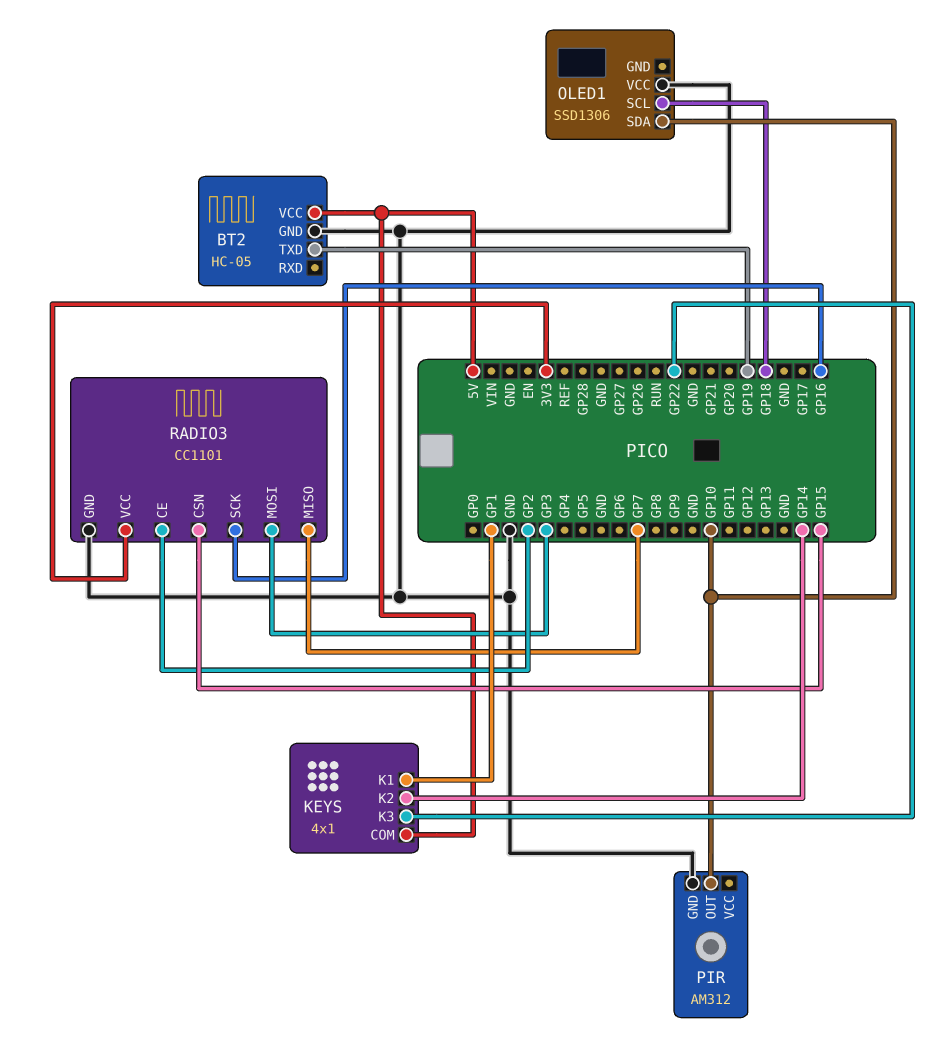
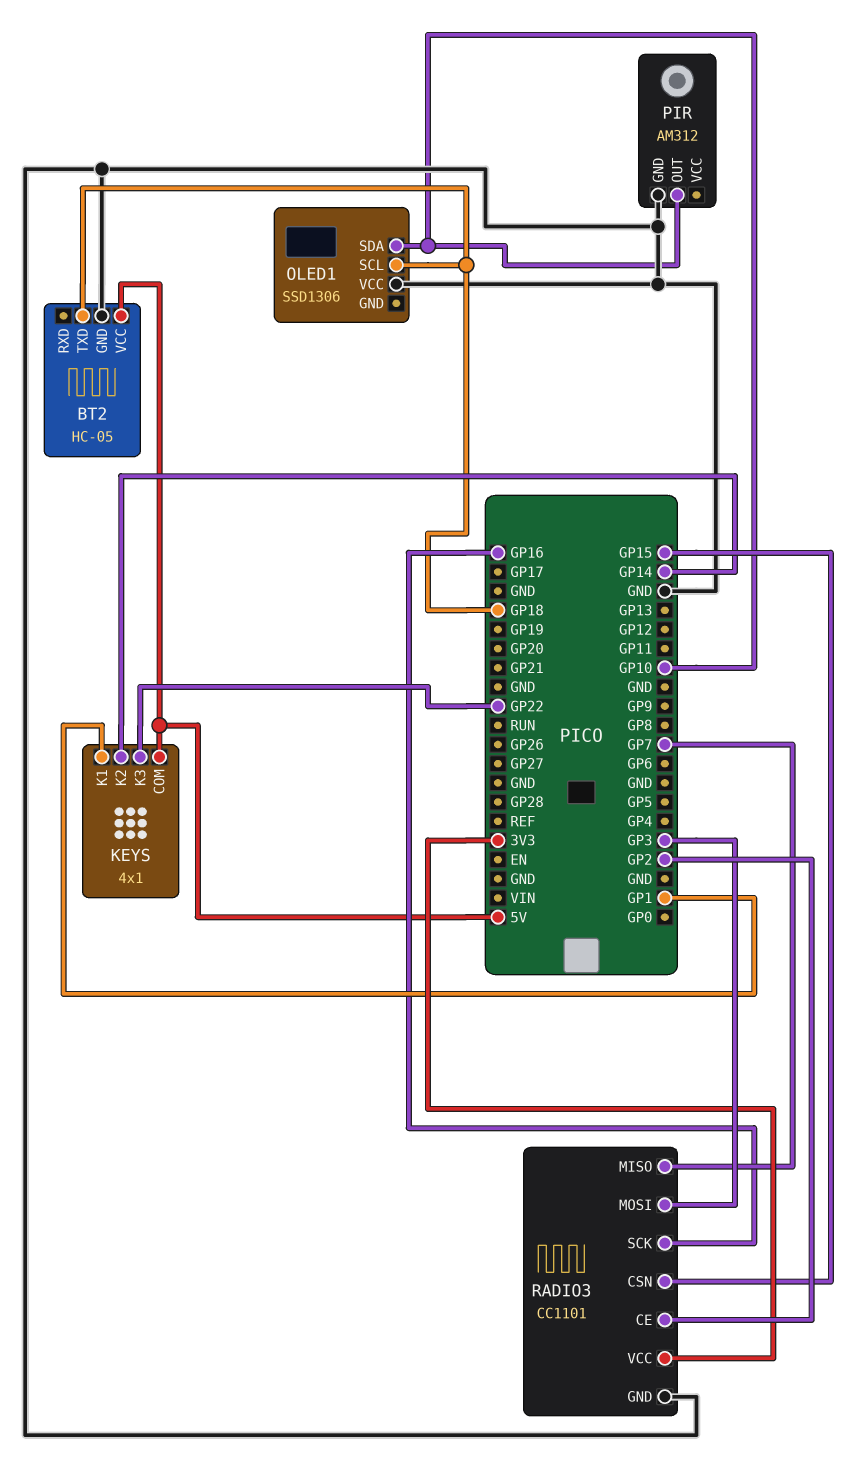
BT2 pin TXD: GP19 -> GP18

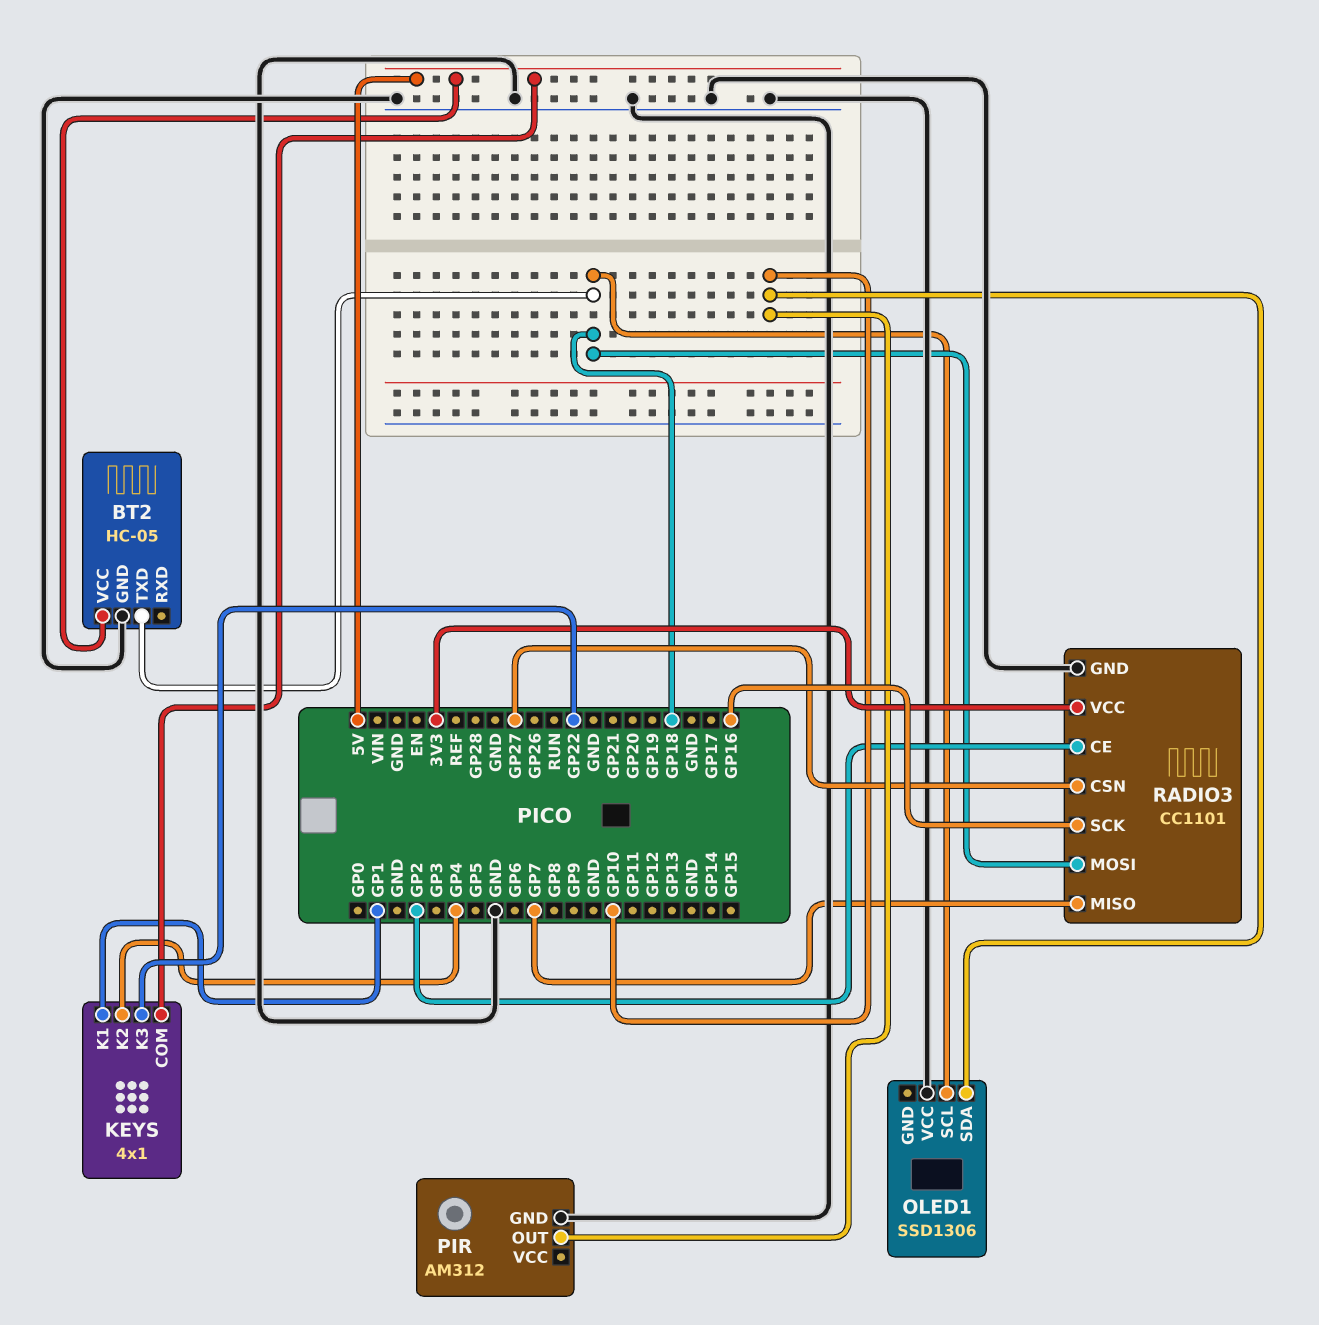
KEYS pin K2: GP14 -> GP4
RADIO3 pin CSN: GP15 -> GP27
RADIO3 pin MOSI: GP3 -> GP18

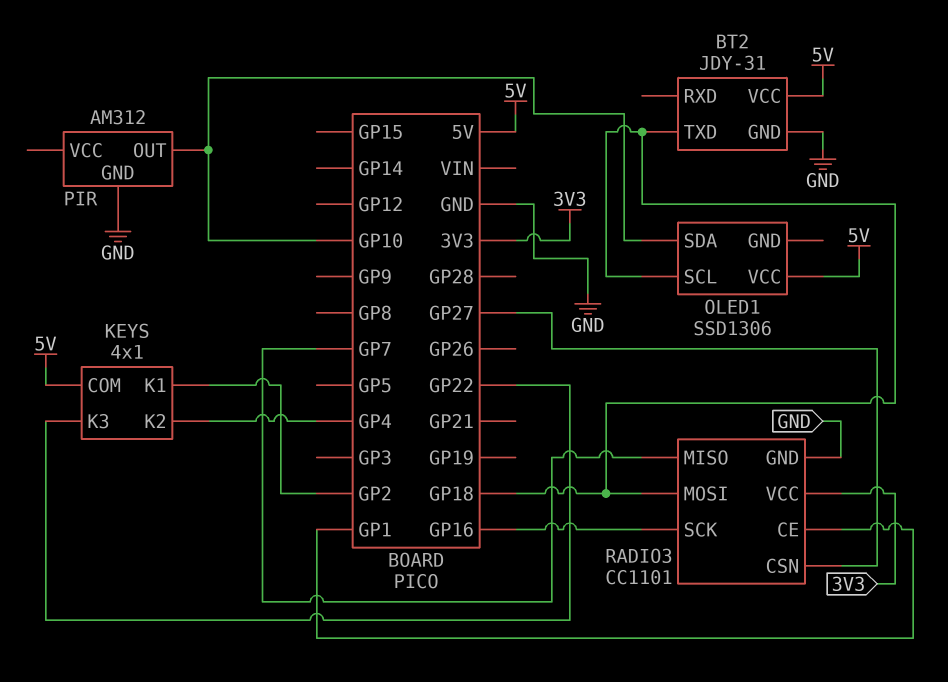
BT2: HC-05 -> JDY-31
KEYS pin K1: GP1 -> GP2
OLED1 pin VCC: GND -> 5V
RADIO3 pin CE: GP2 -> GP1

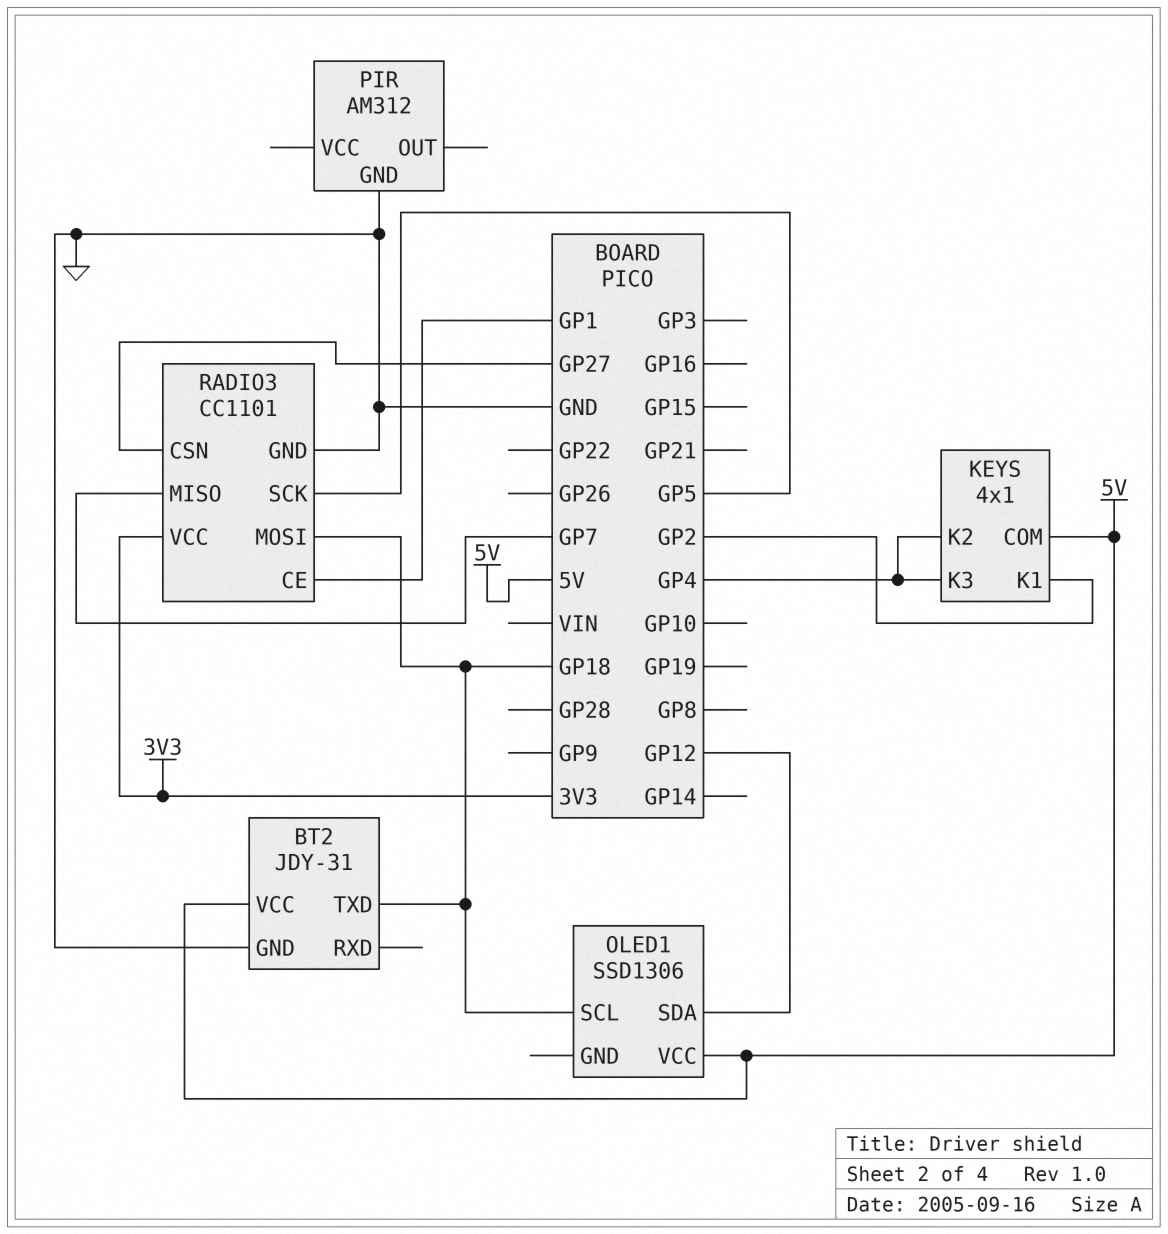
KEYS pin K3: GP22 -> GP4
OLED1 pin SDA: GP10 -> GP12
PIR pin OUT: GP10 -> none
RADIO3 pin SCK: GP16 -> GP5

